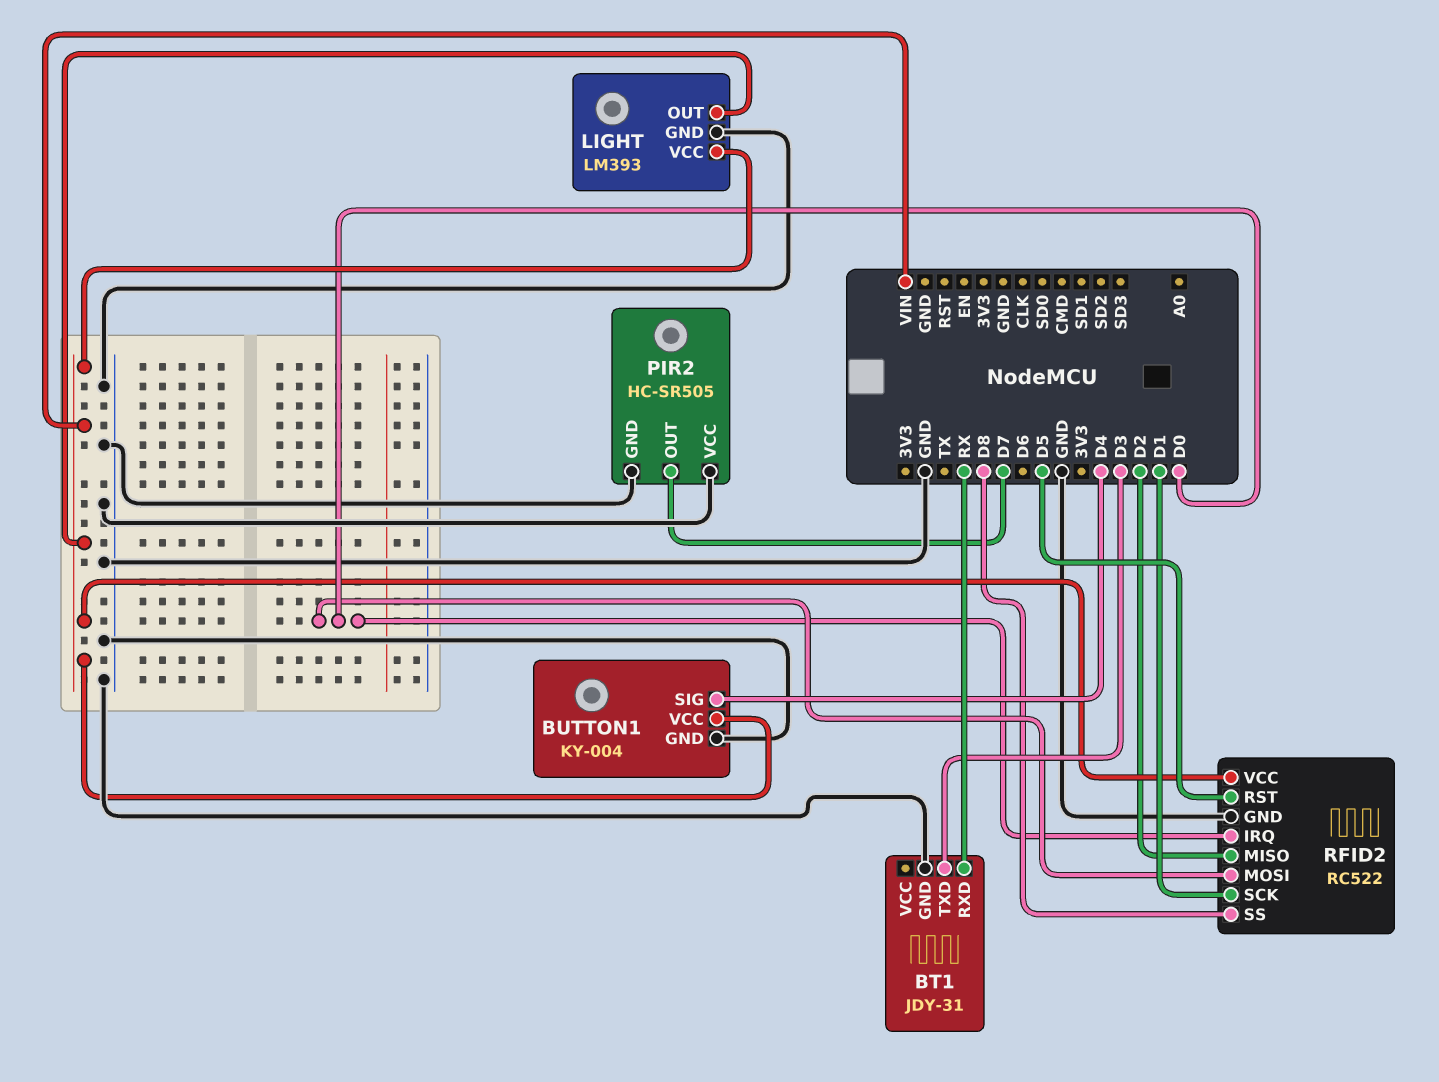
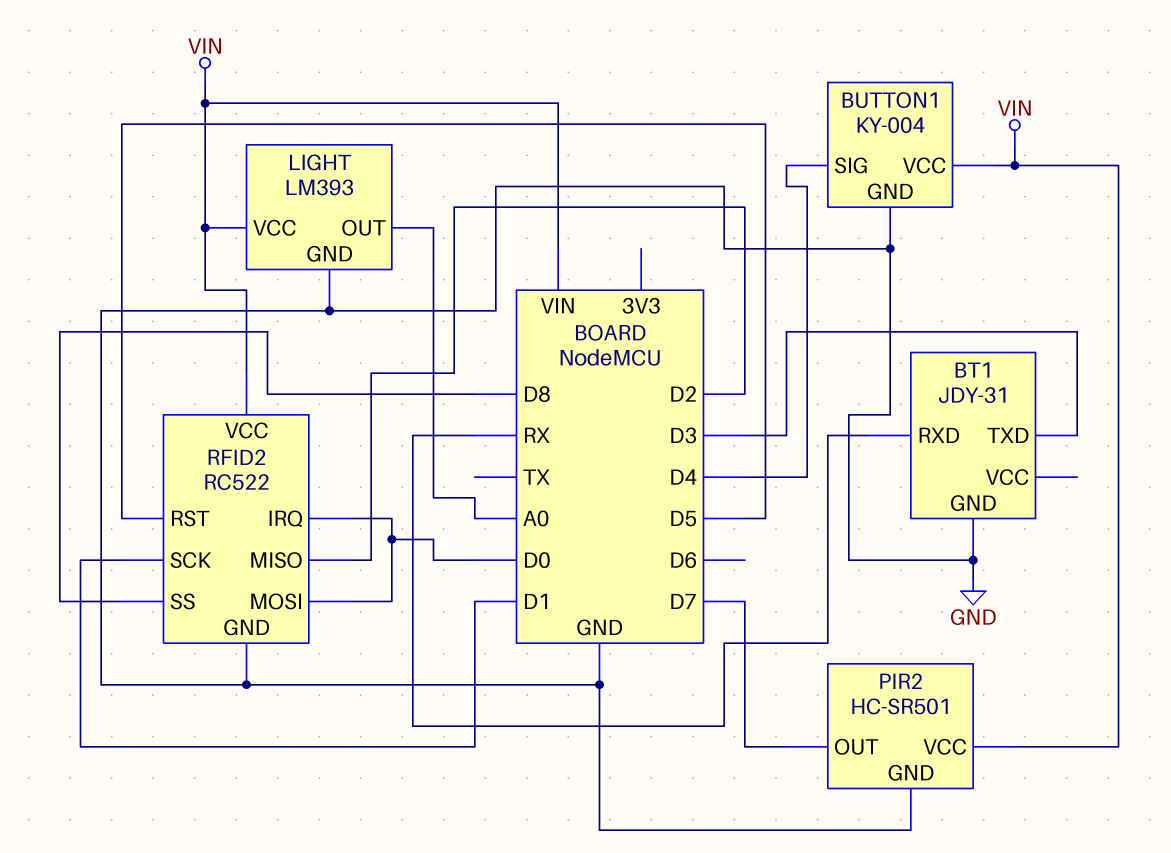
LIGHT pin OUT: VIN -> A0
PIR2: HC-SR505 -> HC-SR501
PIR2 pin VCC: GND -> VIN

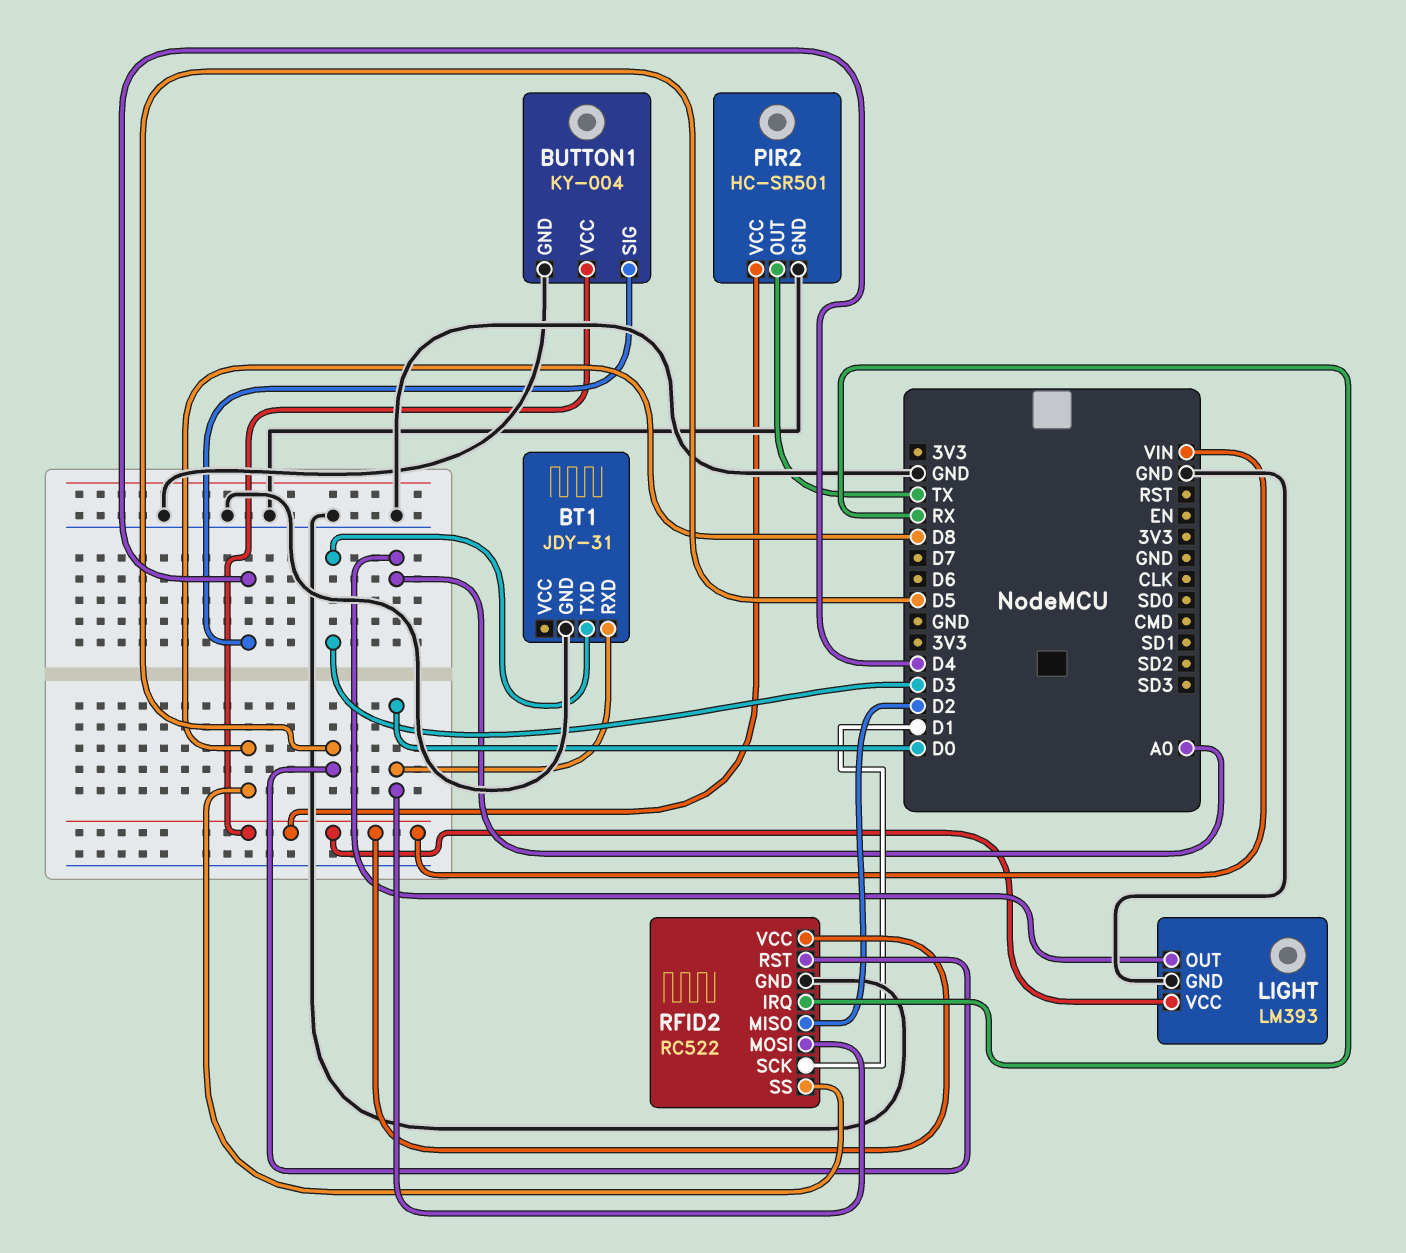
BT1 pin RXD: RX -> D0
PIR2 pin OUT: D7 -> TX
RFID2 pin IRQ: D0 -> RX

